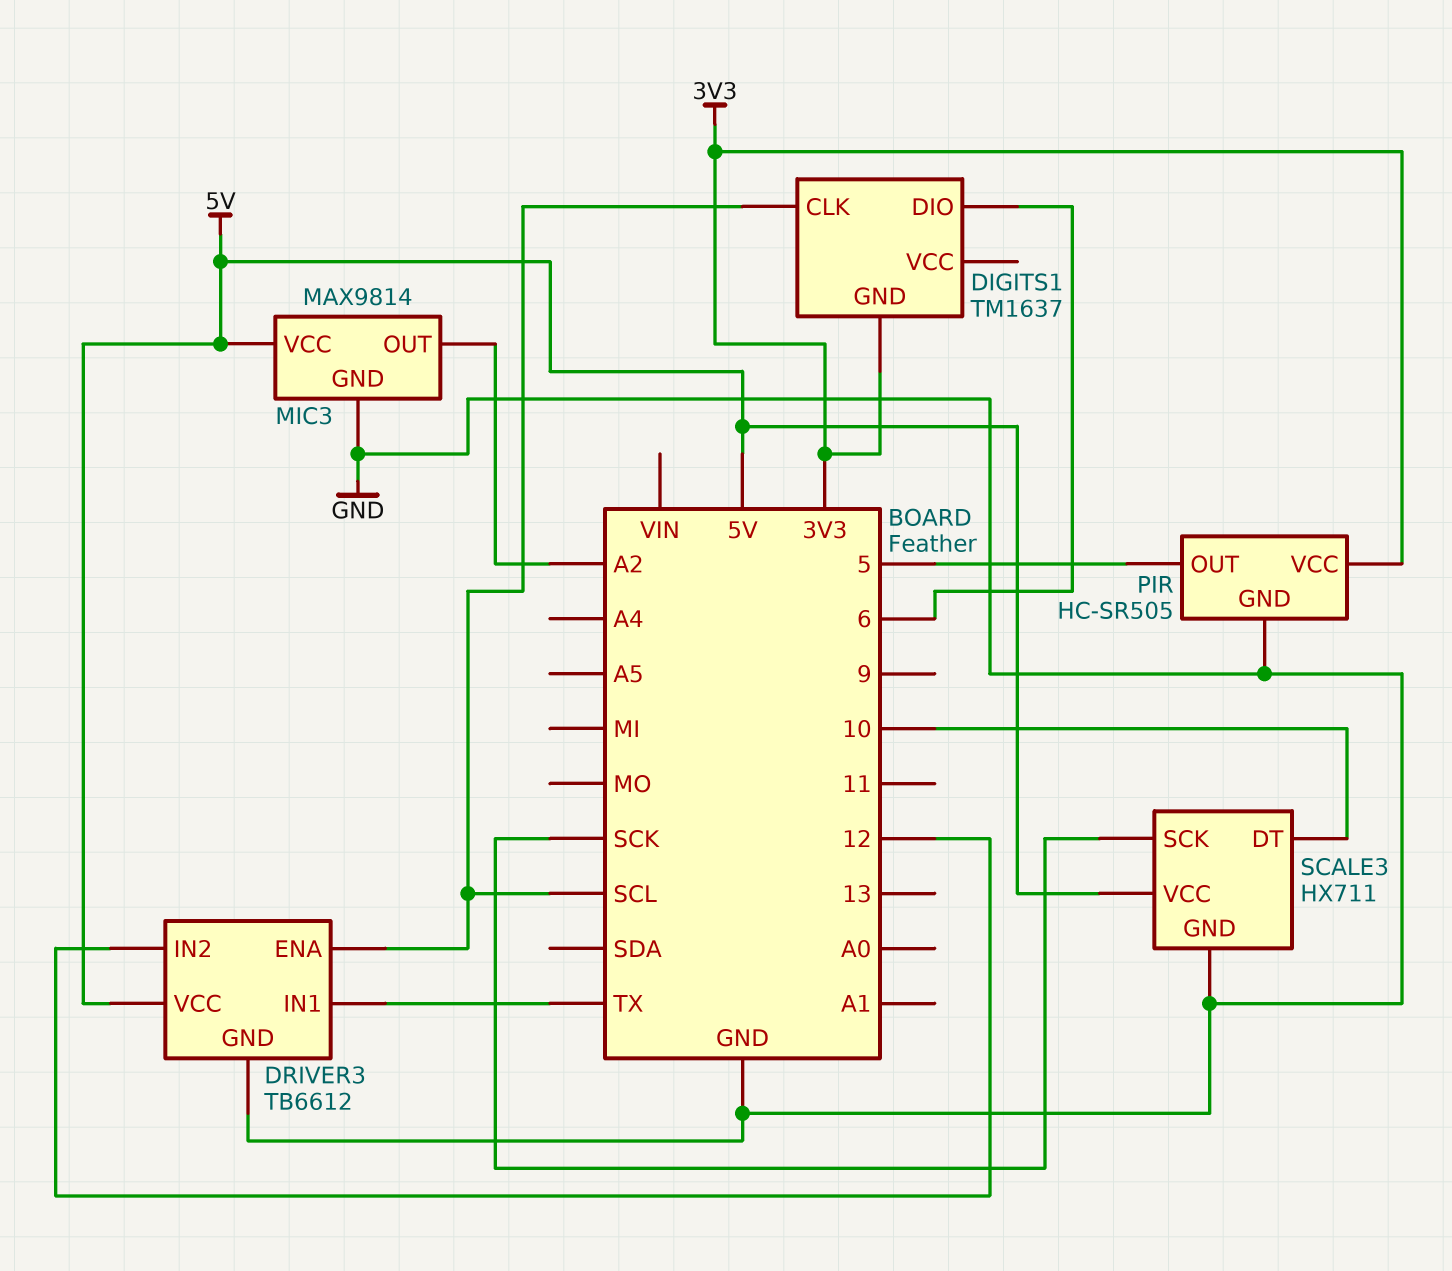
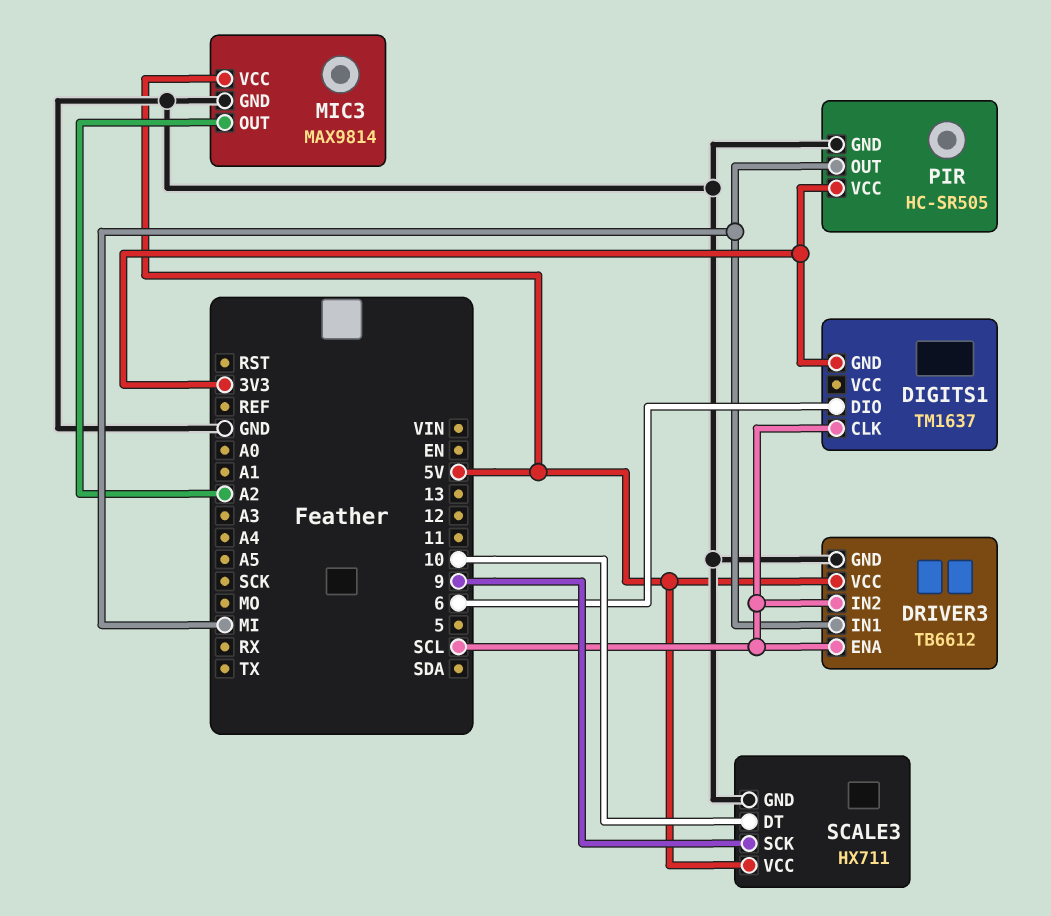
DRIVER3 pin IN1: TX -> MI
DRIVER3 pin IN2: 12 -> SCL
PIR pin OUT: 5 -> MI
SCALE3 pin SCK: SCK -> 9

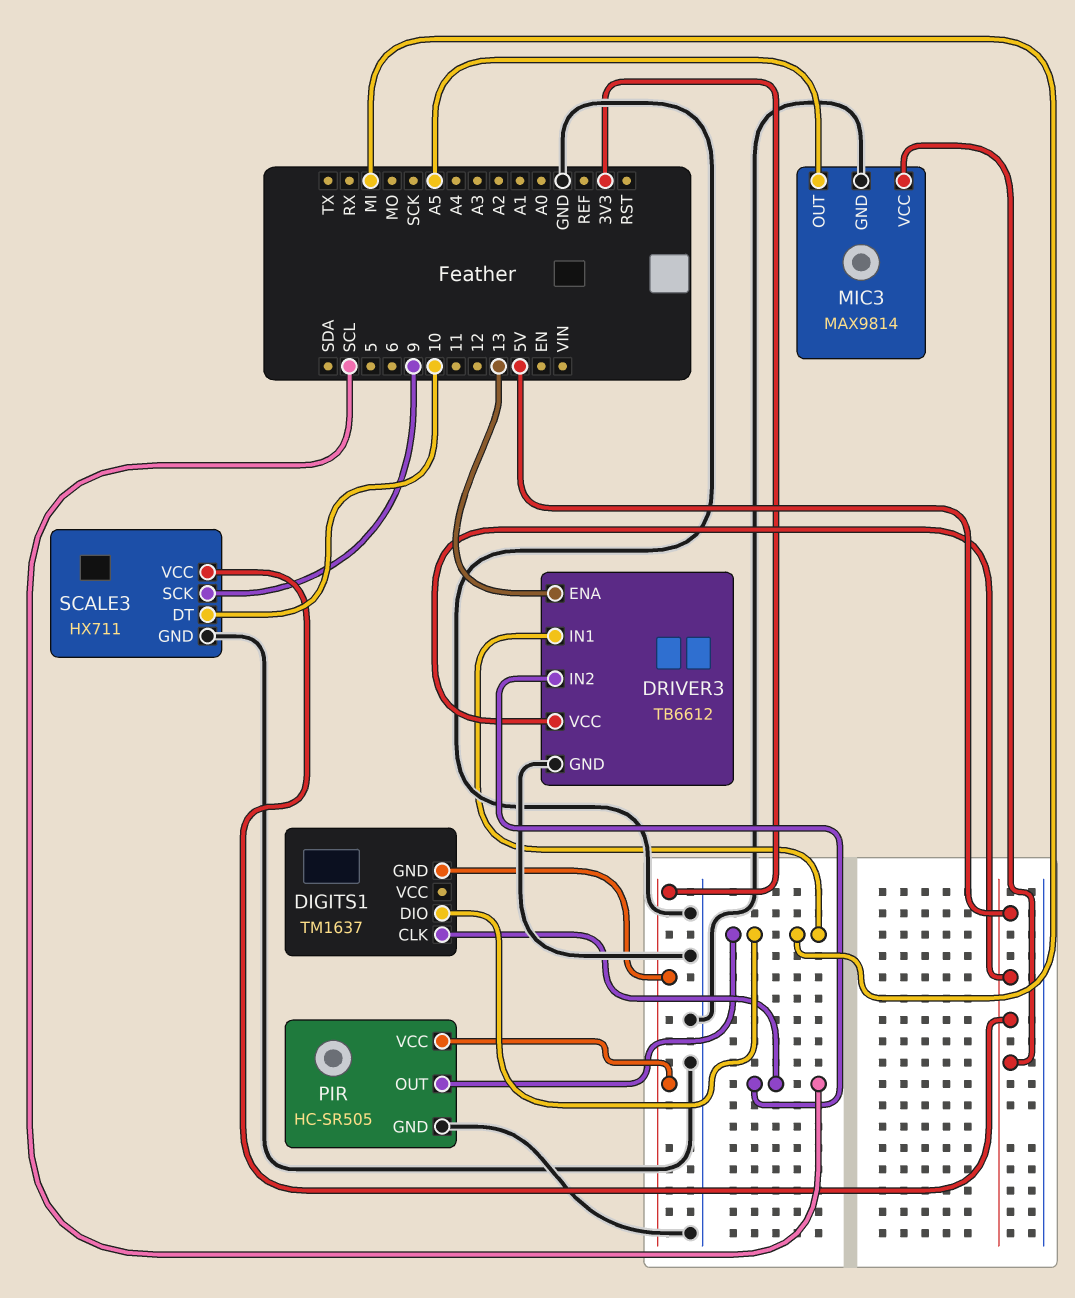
DIGITS1 pin DIO: 6 -> MI
DRIVER3 pin ENA: SCL -> 13
MIC3 pin OUT: A2 -> A5

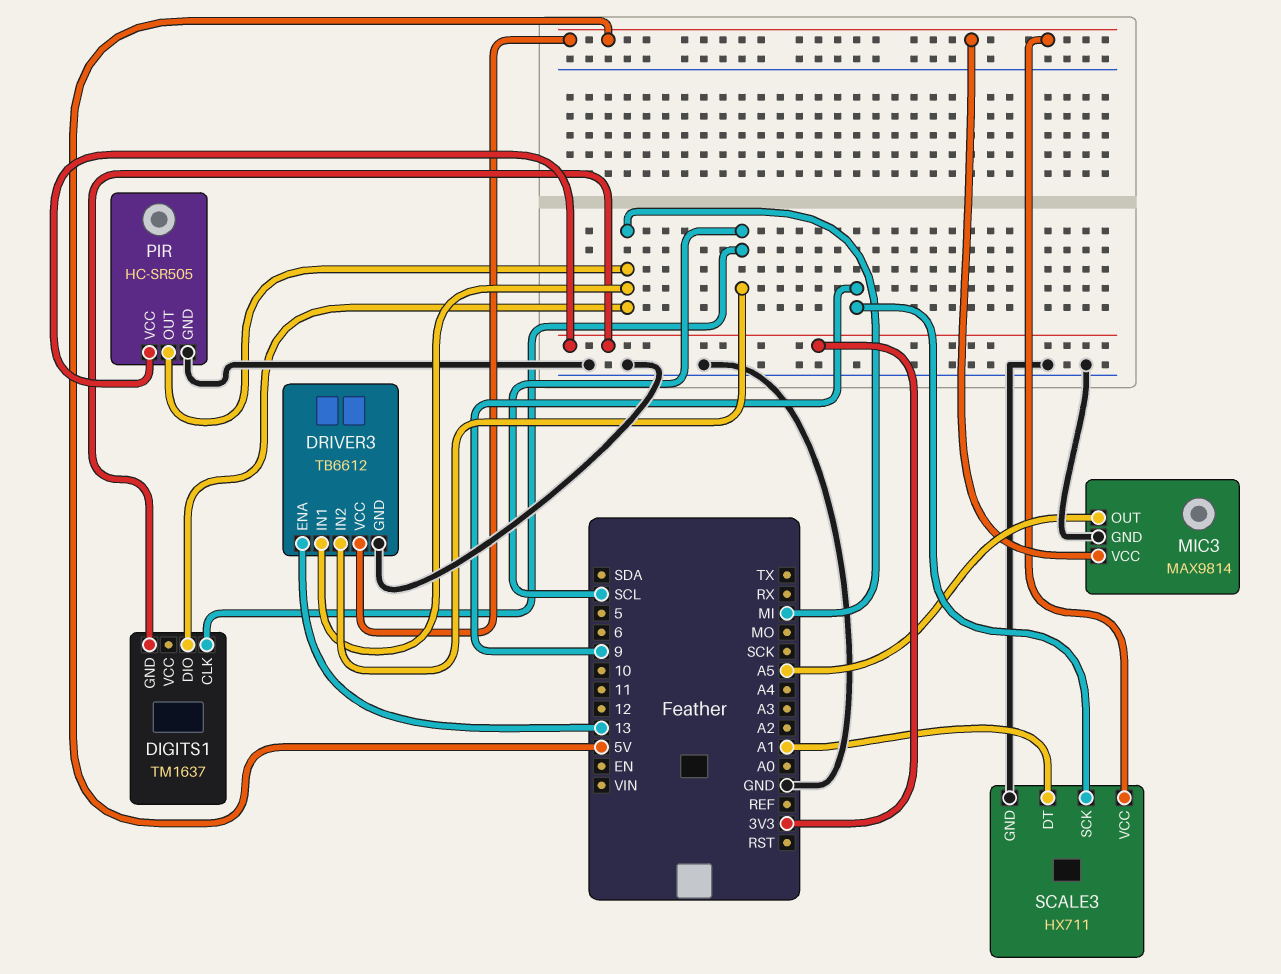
SCALE3 pin DT: 10 -> A1

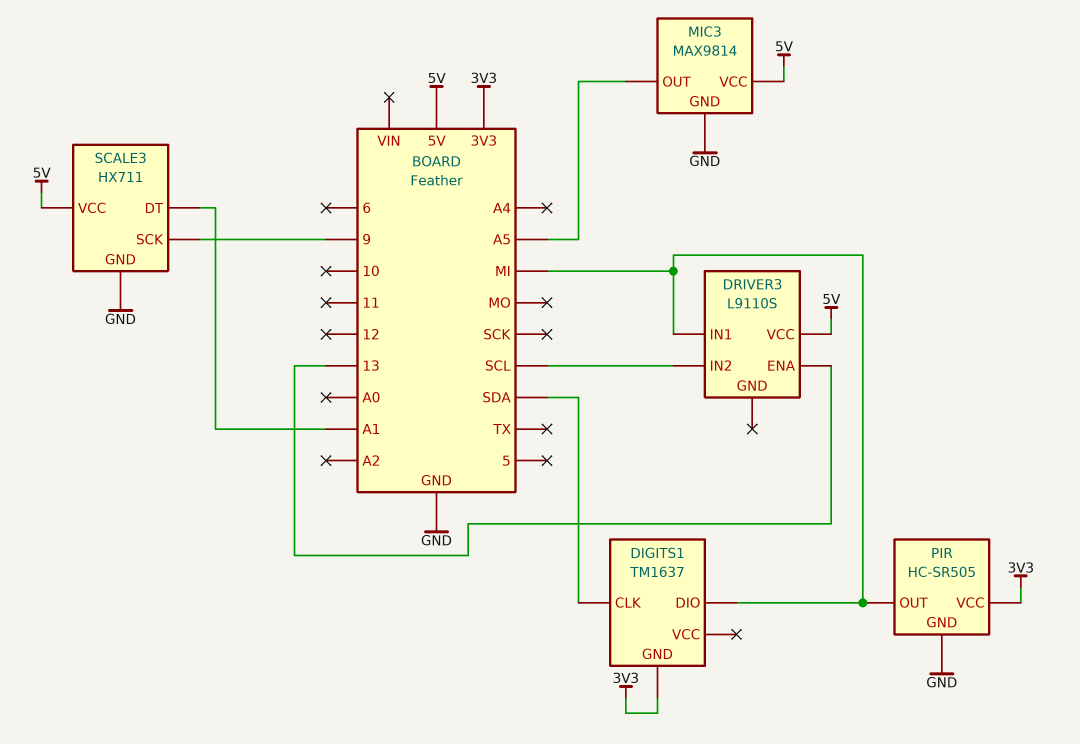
DIGITS1 pin CLK: SCL -> SDA
DRIVER3: TB6612 -> L9110S
DRIVER3 pin GND: GND -> none

